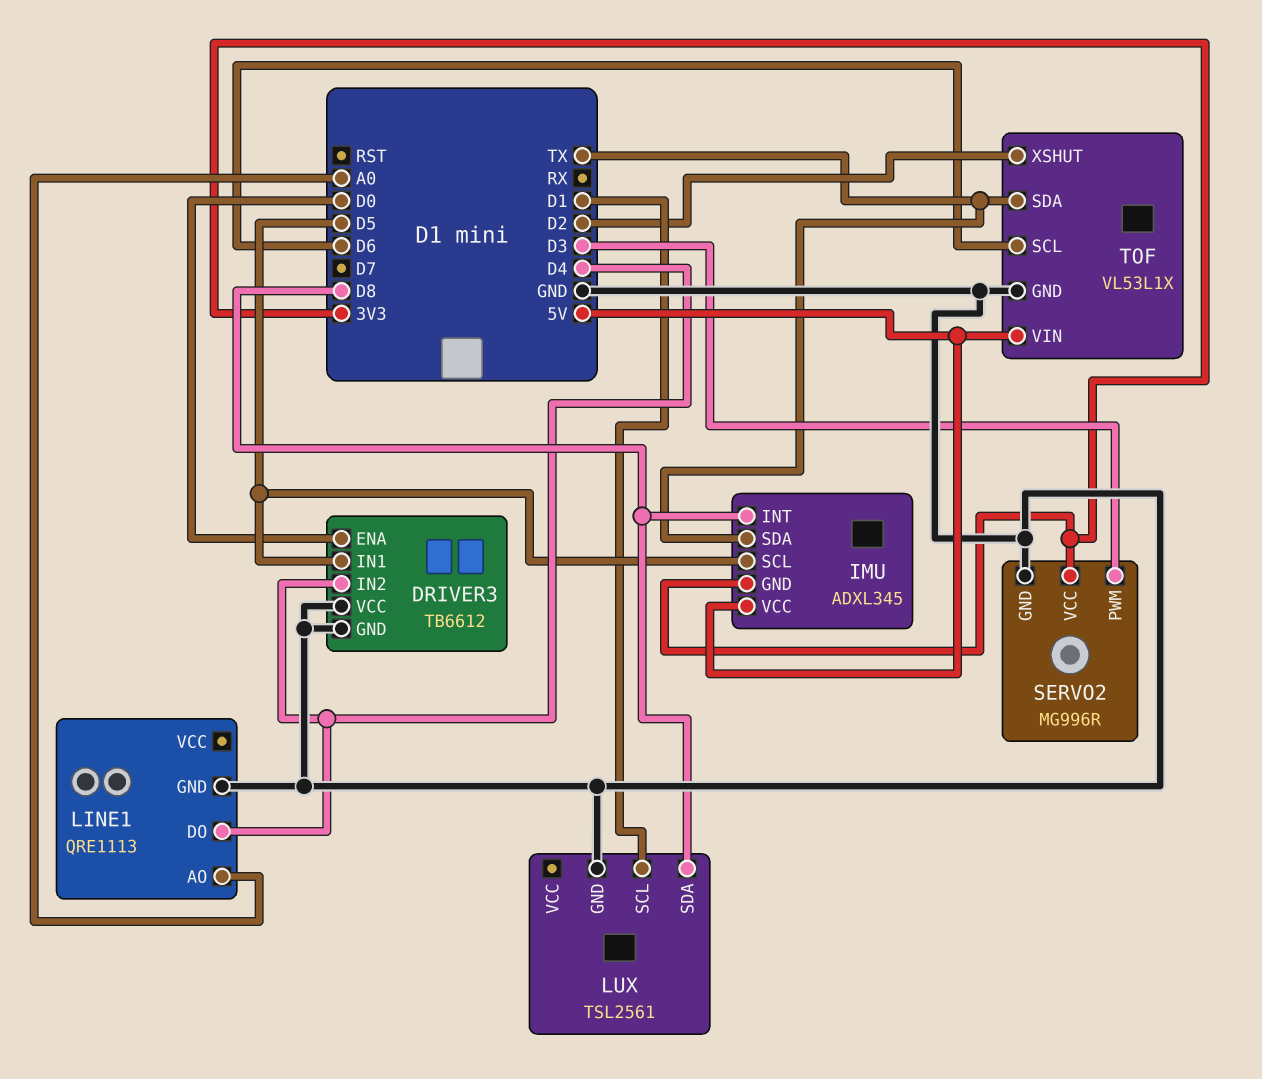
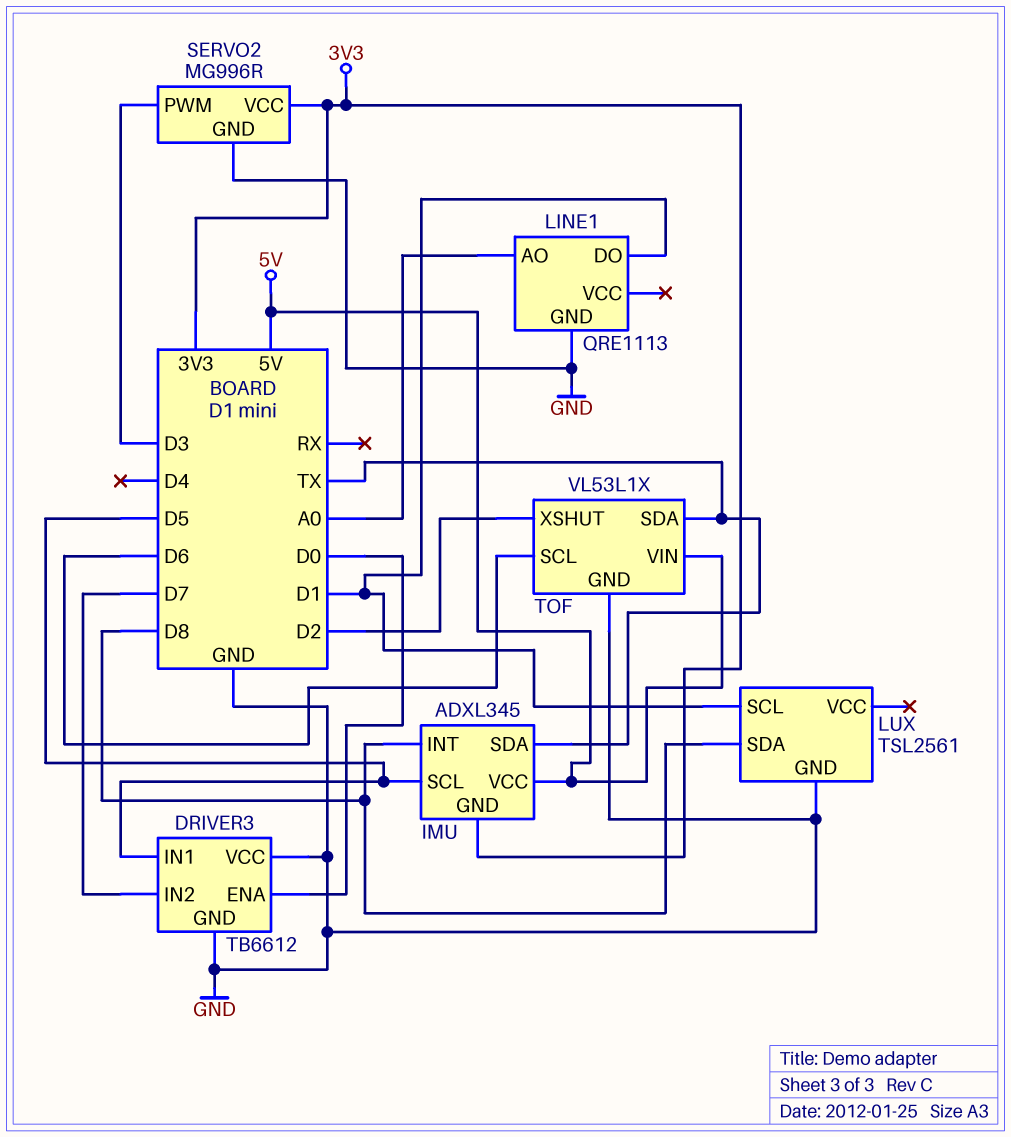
DRIVER3 pin IN2: D4 -> D7
LINE1 pin DO: D4 -> D1

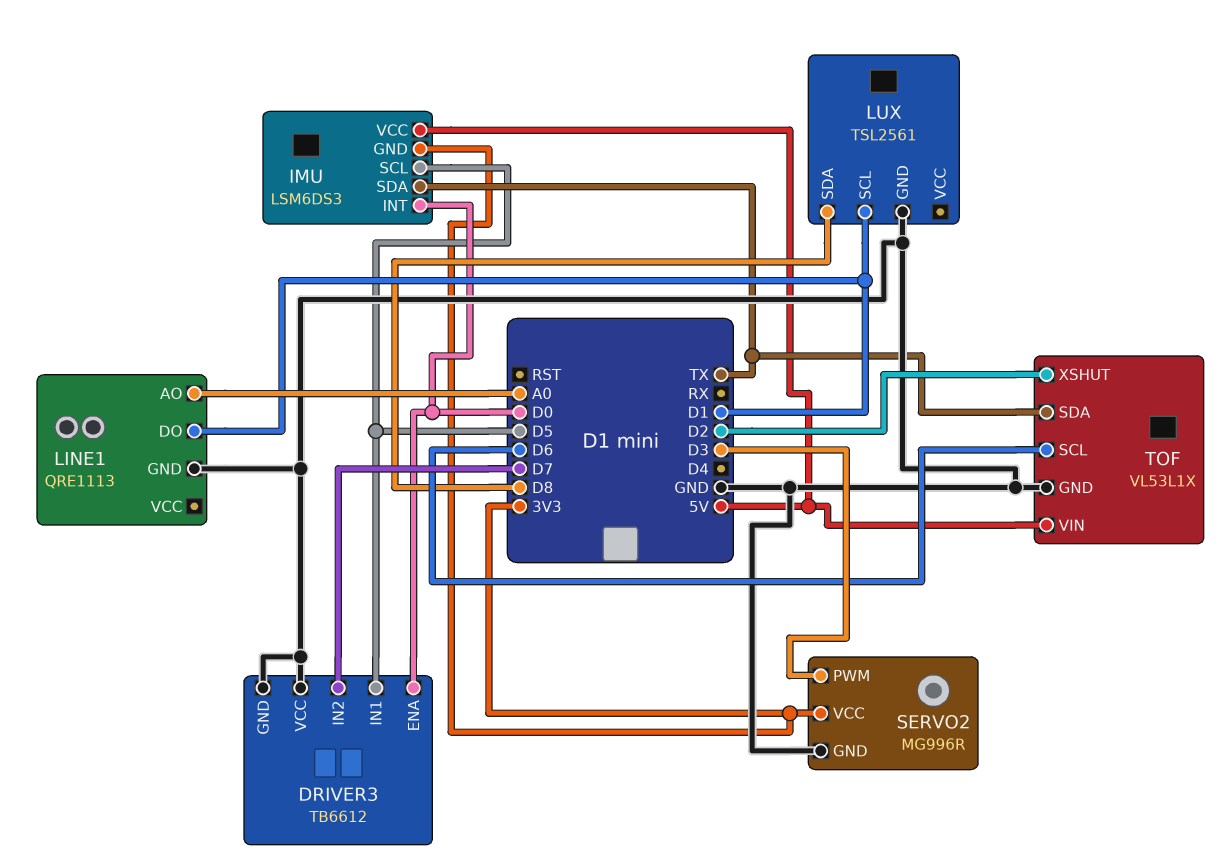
IMU: ADXL345 -> LSM6DS3
IMU pin INT: D8 -> D0

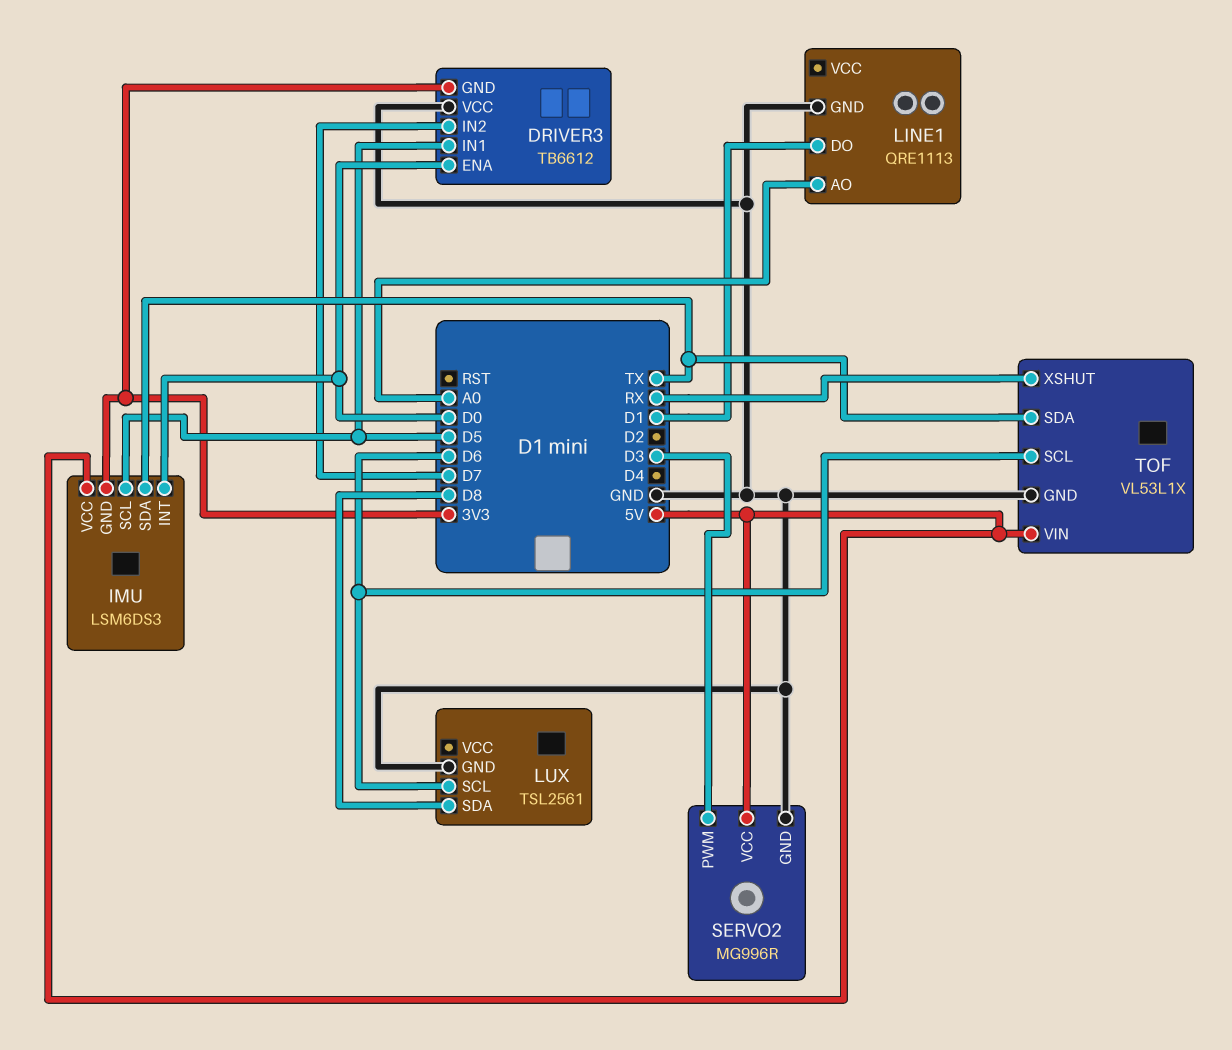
DRIVER3 pin GND: GND -> 3V3
LUX pin SCL: D1 -> D6
SERVO2 pin VCC: 3V3 -> 5V
TOF pin XSHUT: D2 -> RX

